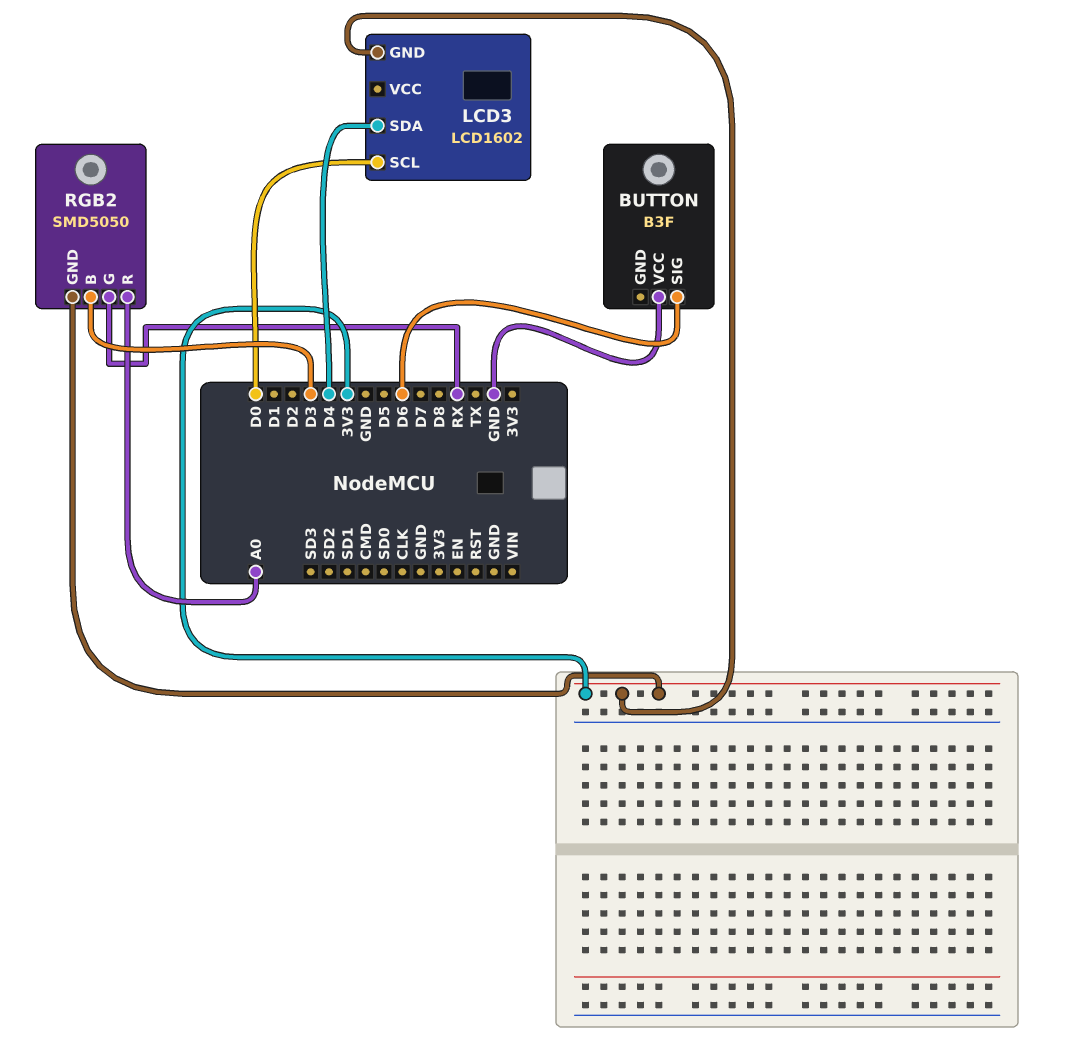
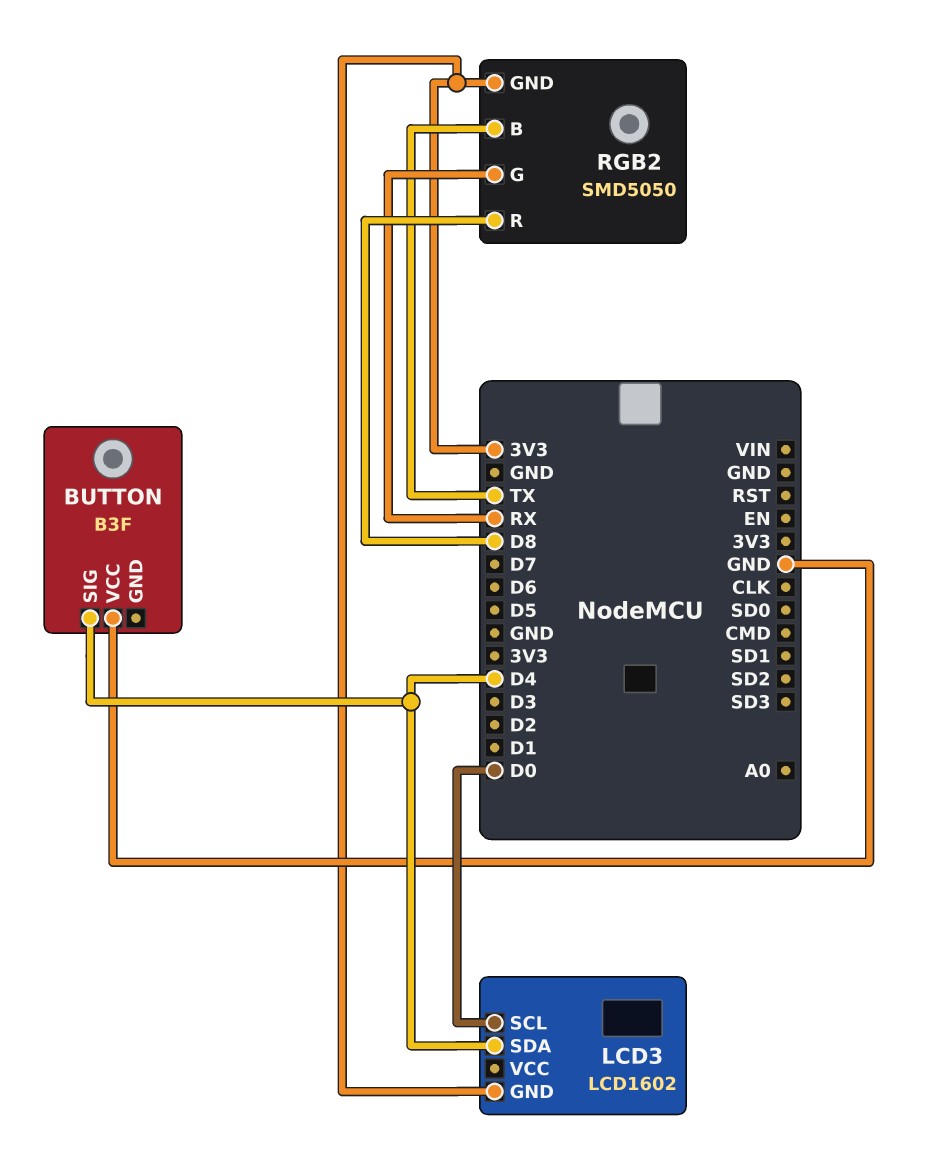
BUTTON pin SIG: D6 -> D4
RGB2 pin B: D3 -> TX
RGB2 pin R: A0 -> D8

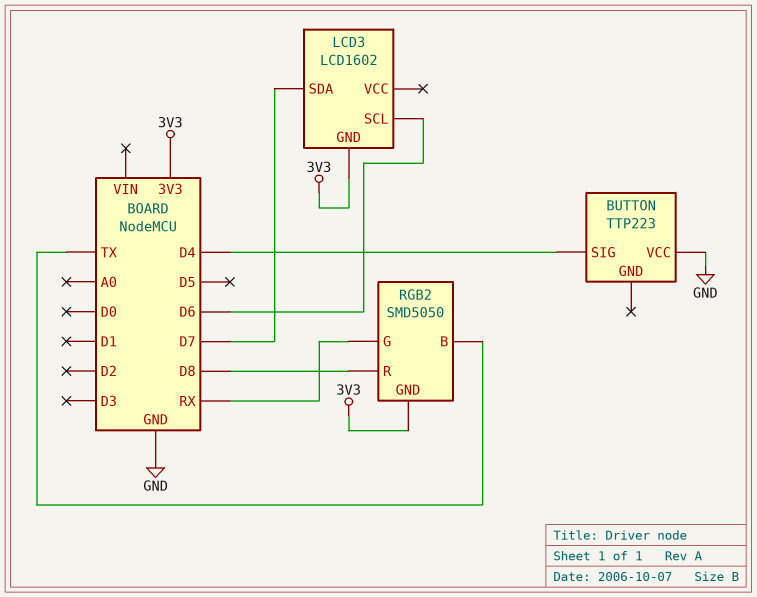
BUTTON: B3F -> TTP223
LCD3 pin SCL: D0 -> D6
LCD3 pin SDA: D4 -> D7

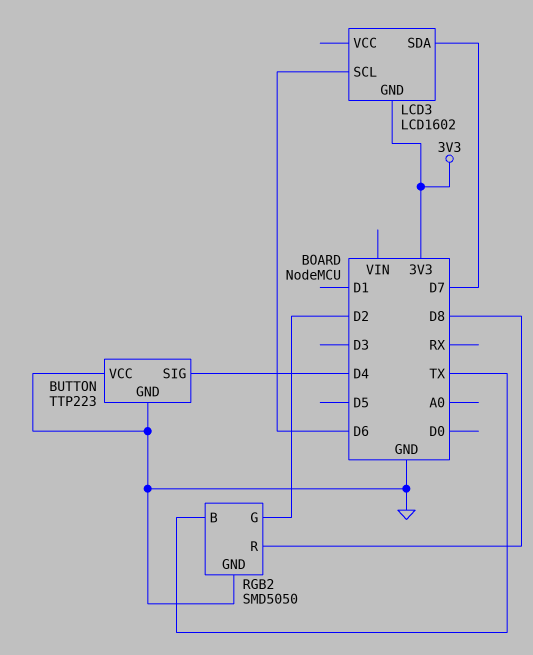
BUTTON pin GND: none -> GND
RGB2 pin G: RX -> D2
RGB2 pin GND: 3V3 -> GND

